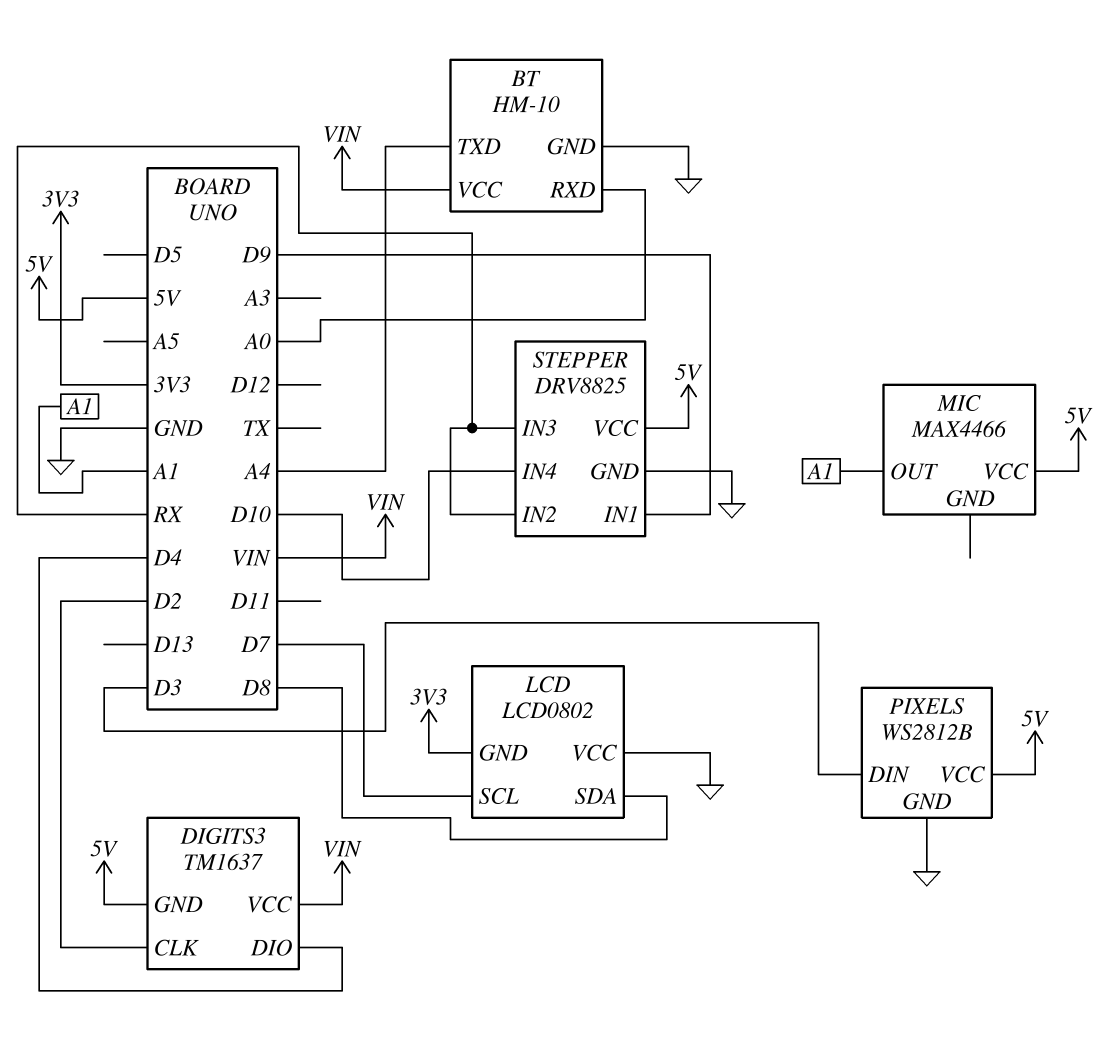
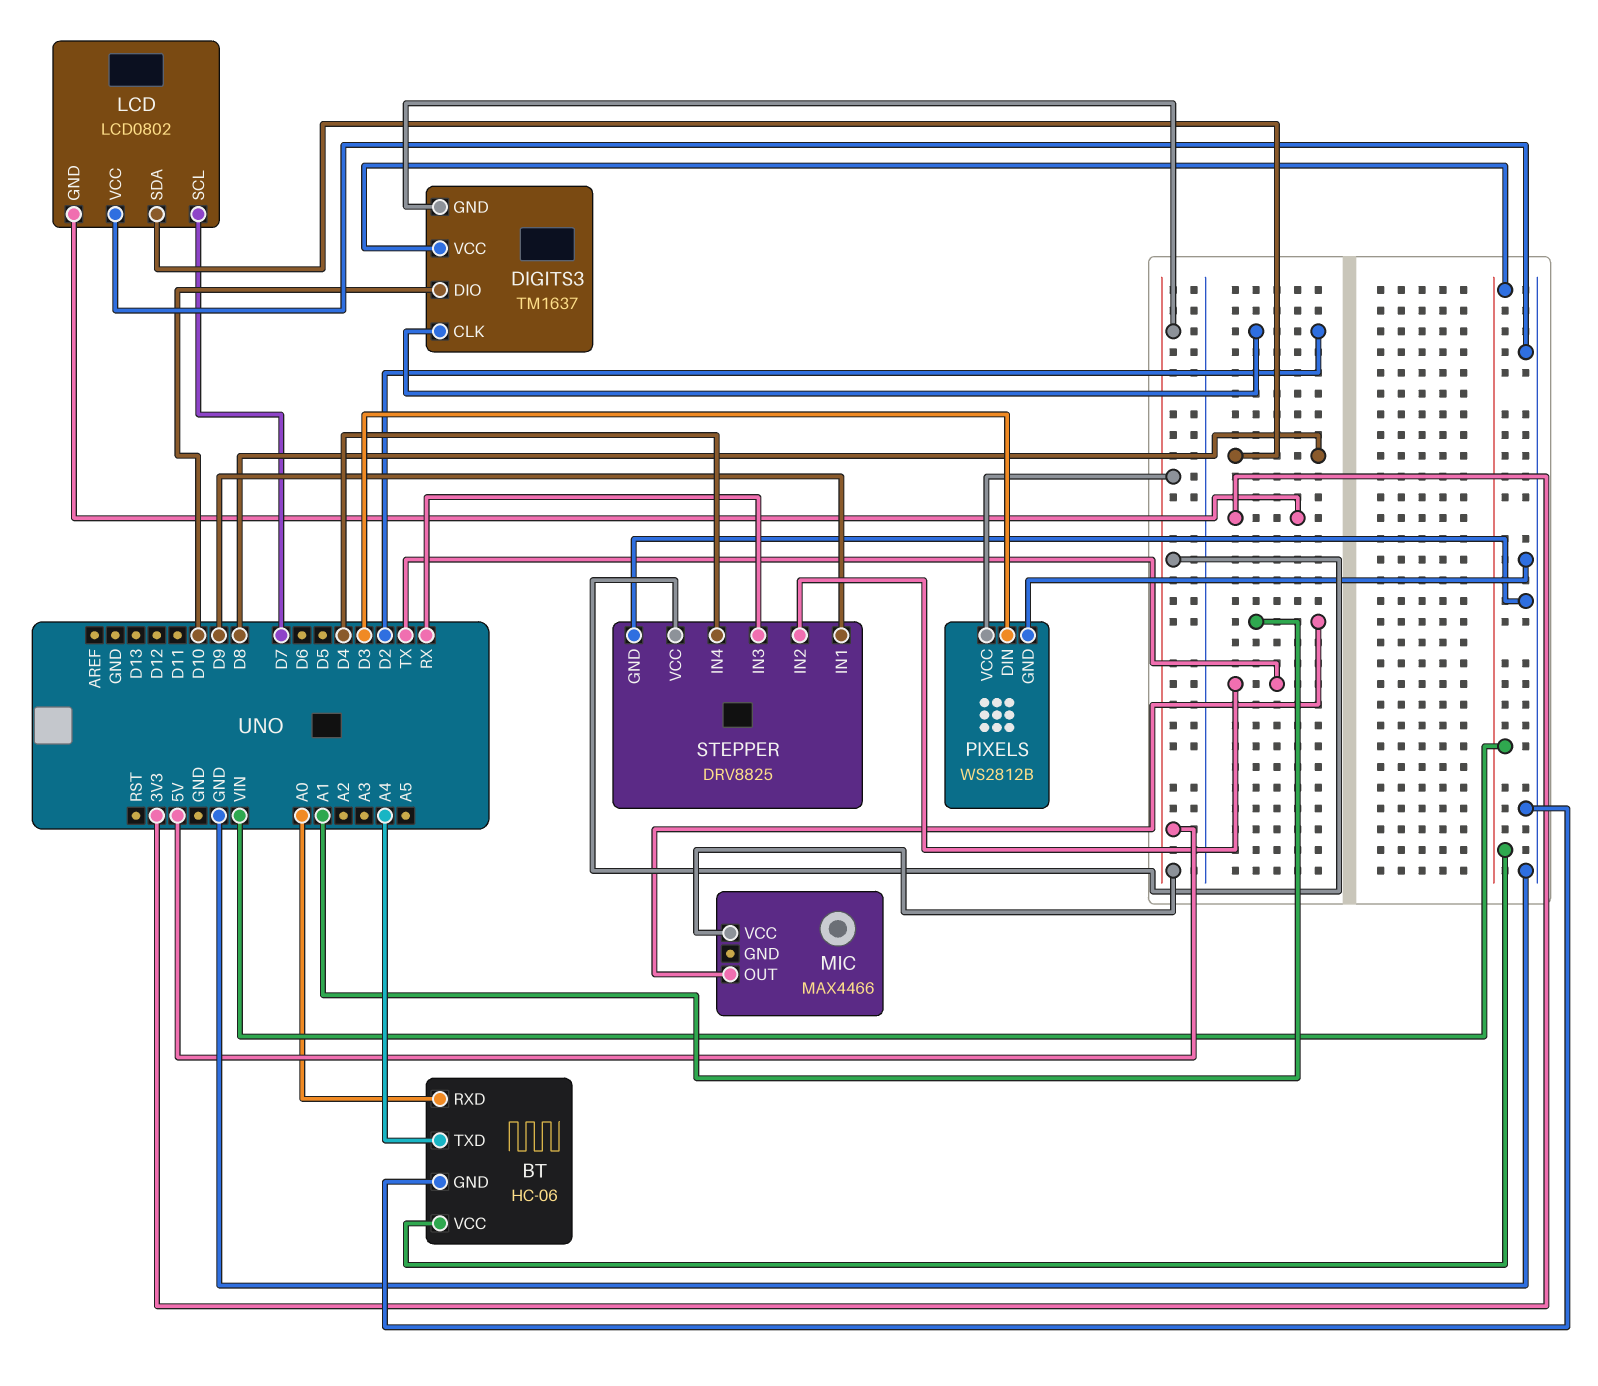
BT: HM-10 -> HC-06
DIGITS3 pin DIO: D4 -> D10
STEPPER pin IN2: RX -> TX
STEPPER pin IN4: D10 -> D4

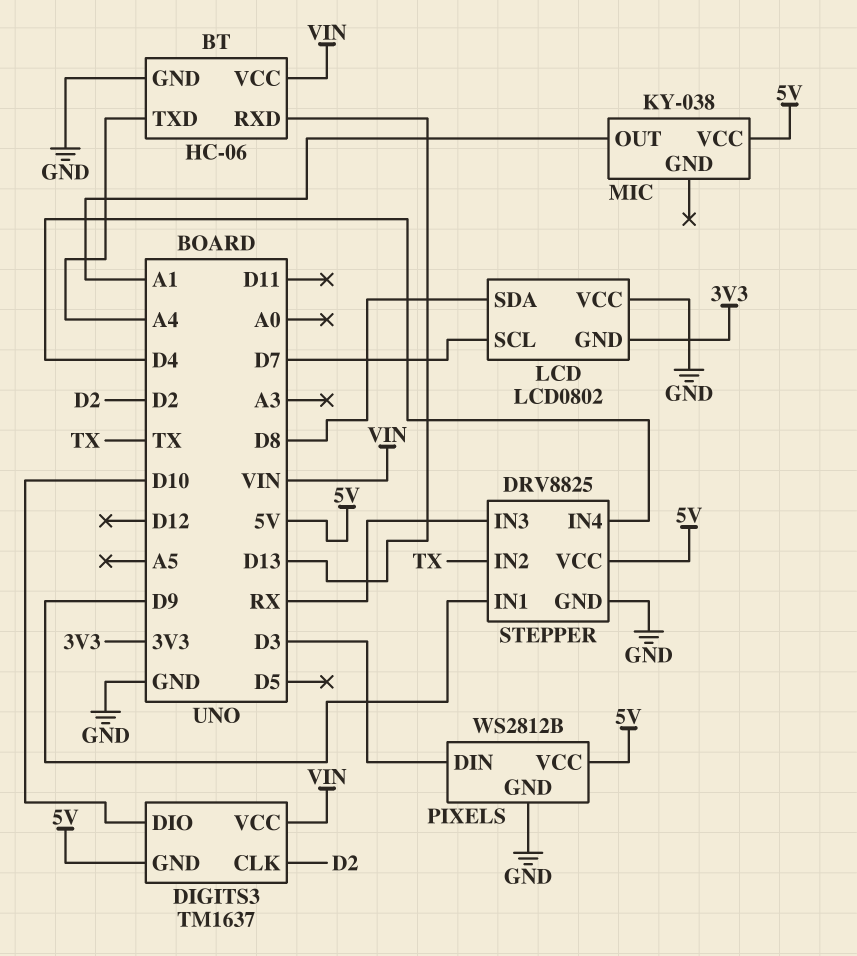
BT pin RXD: A0 -> D13
MIC: MAX4466 -> KY-038

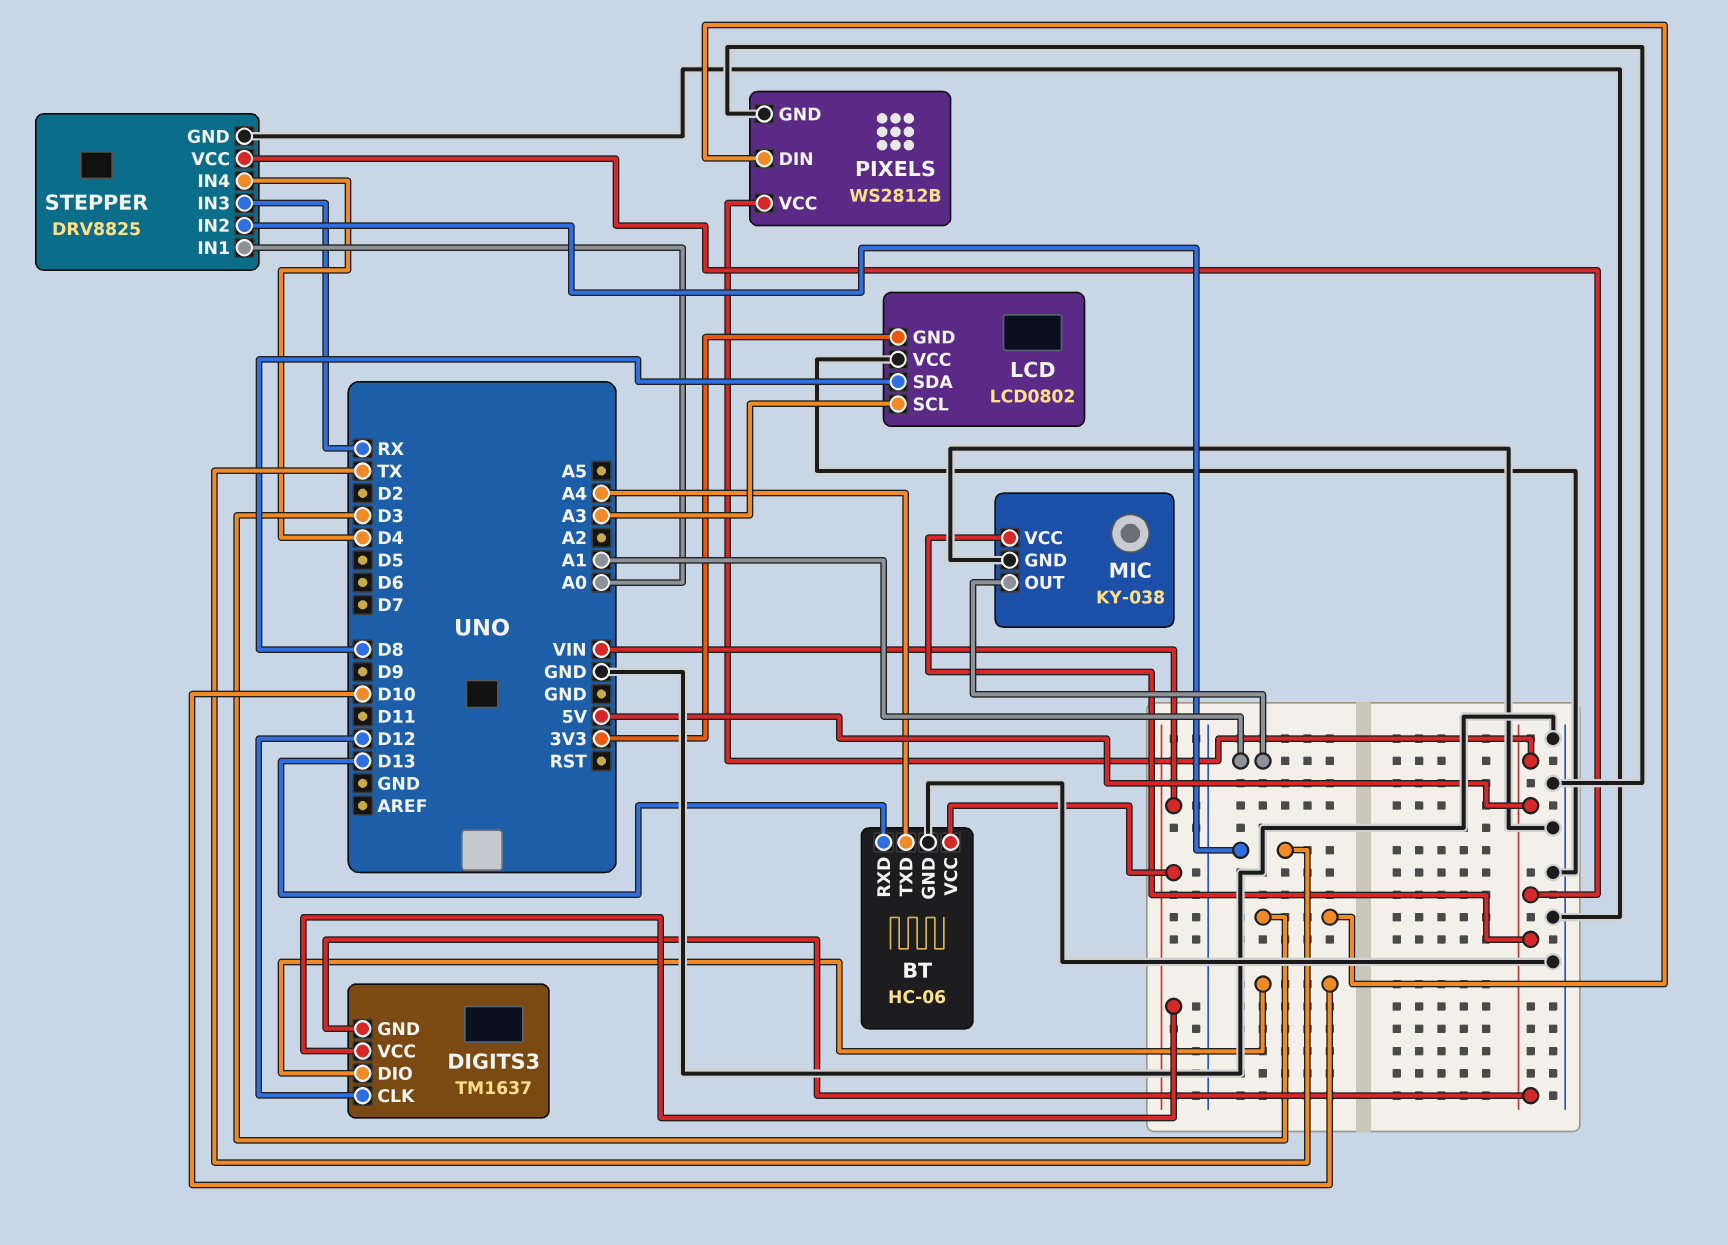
DIGITS3 pin CLK: D2 -> D12
LCD pin SCL: D7 -> A3
MIC pin GND: none -> GND
STEPPER pin IN1: D9 -> A0

